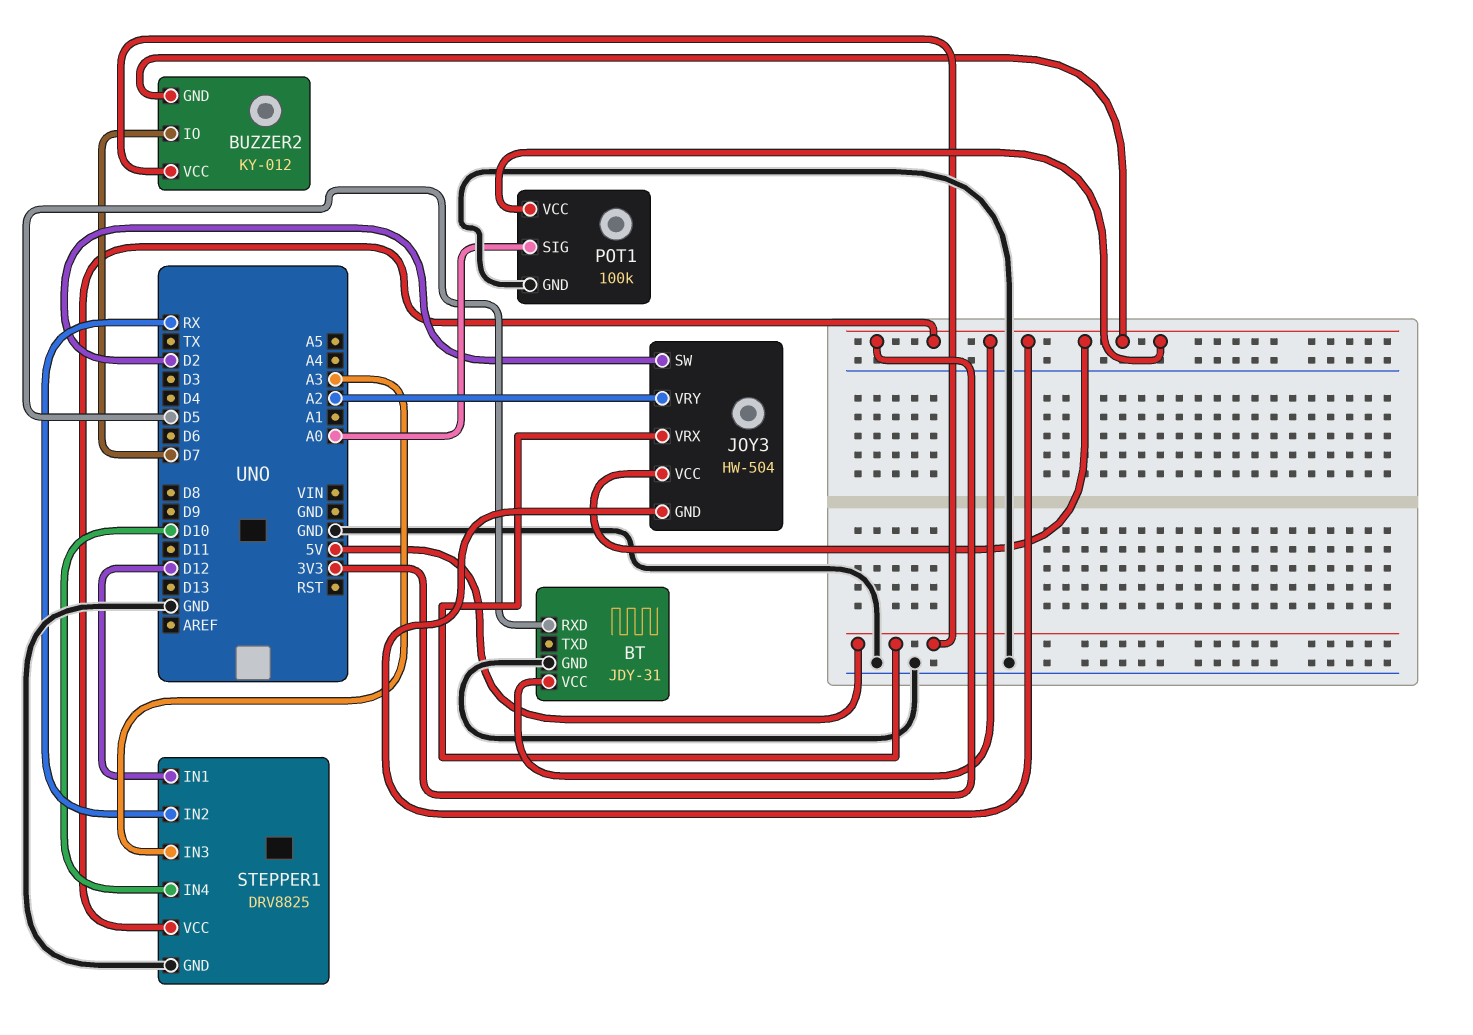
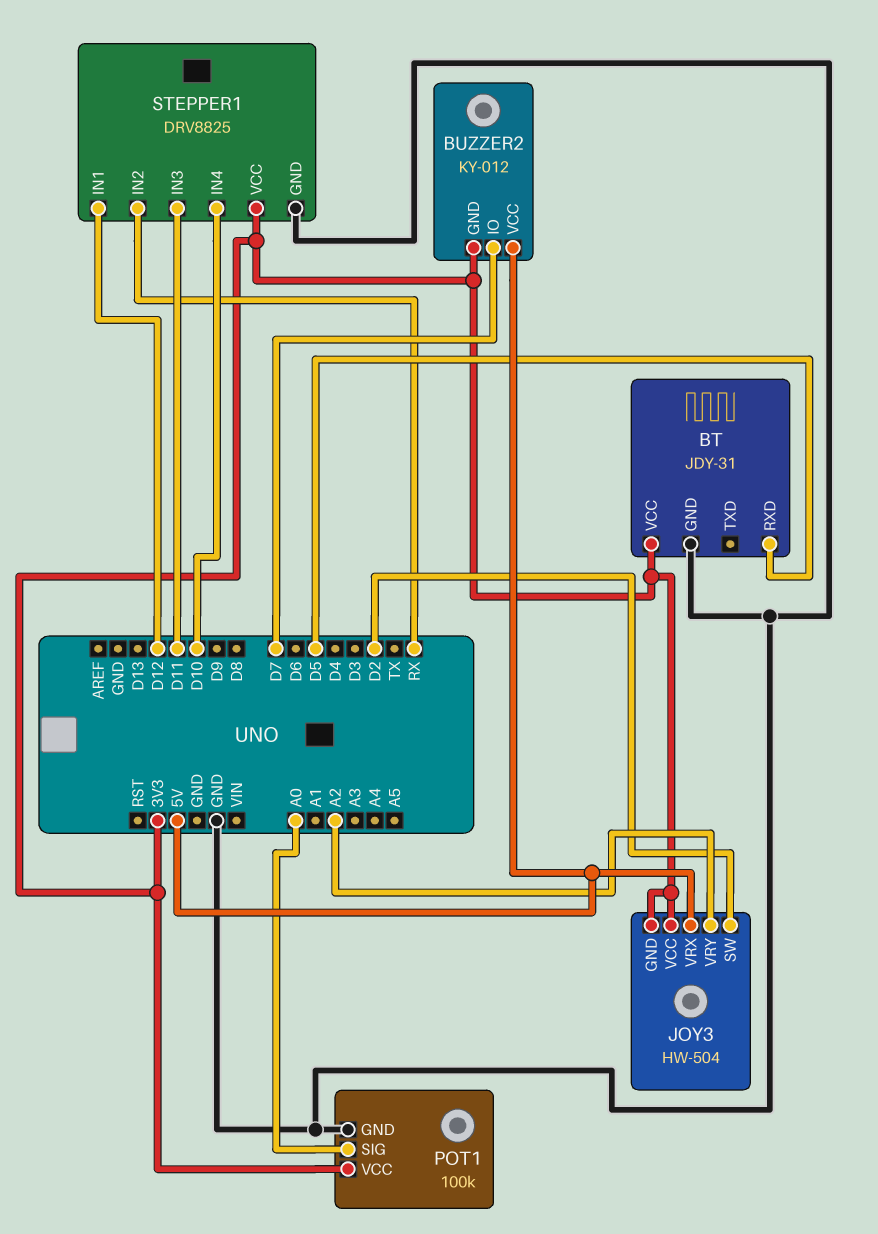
STEPPER1 pin IN3: A3 -> D11

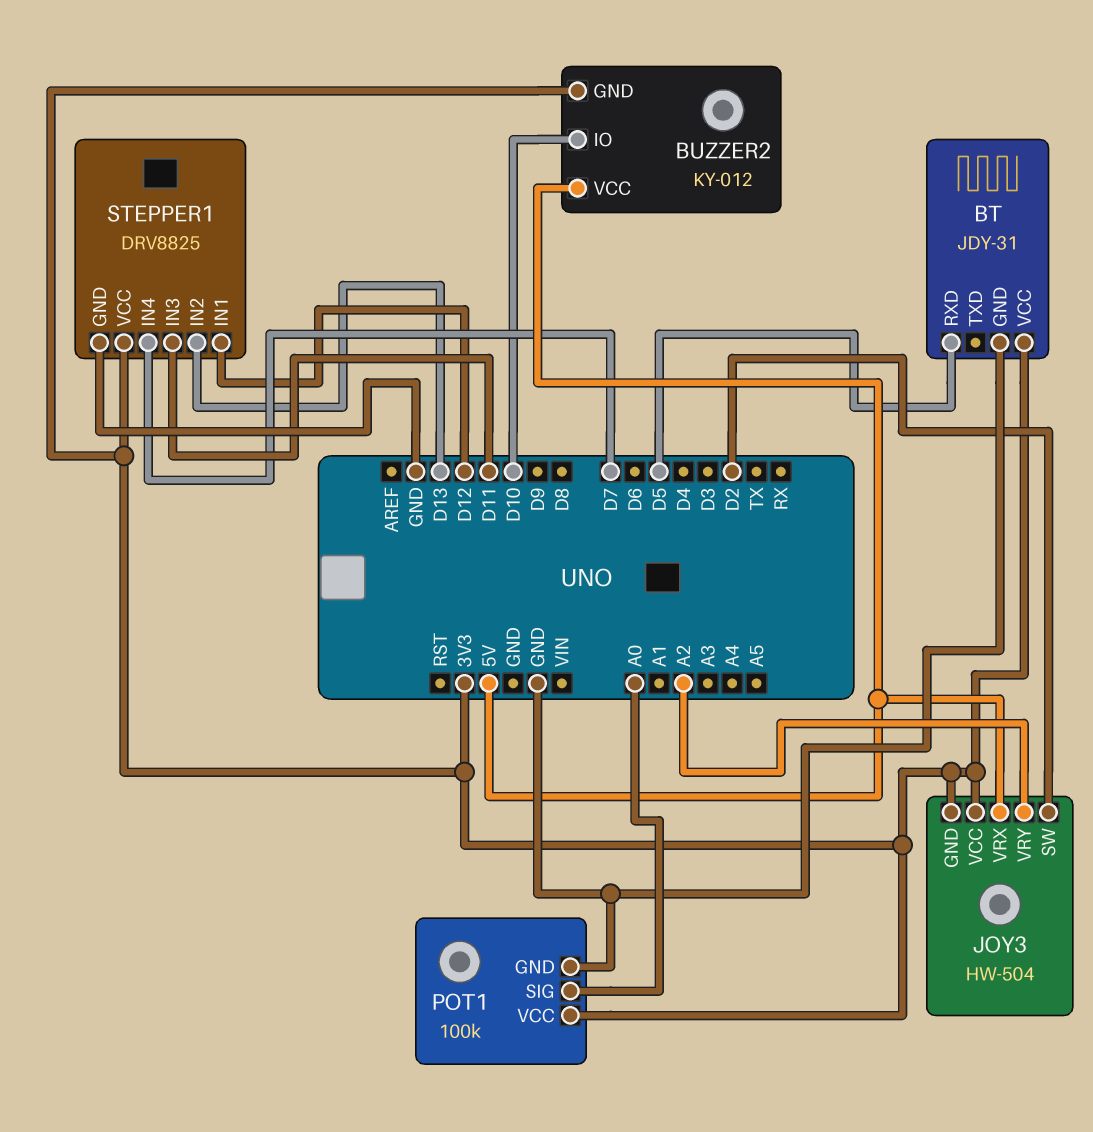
BUZZER2 pin IO: D7 -> D10
STEPPER1 pin IN2: RX -> D13
STEPPER1 pin IN4: D10 -> D7

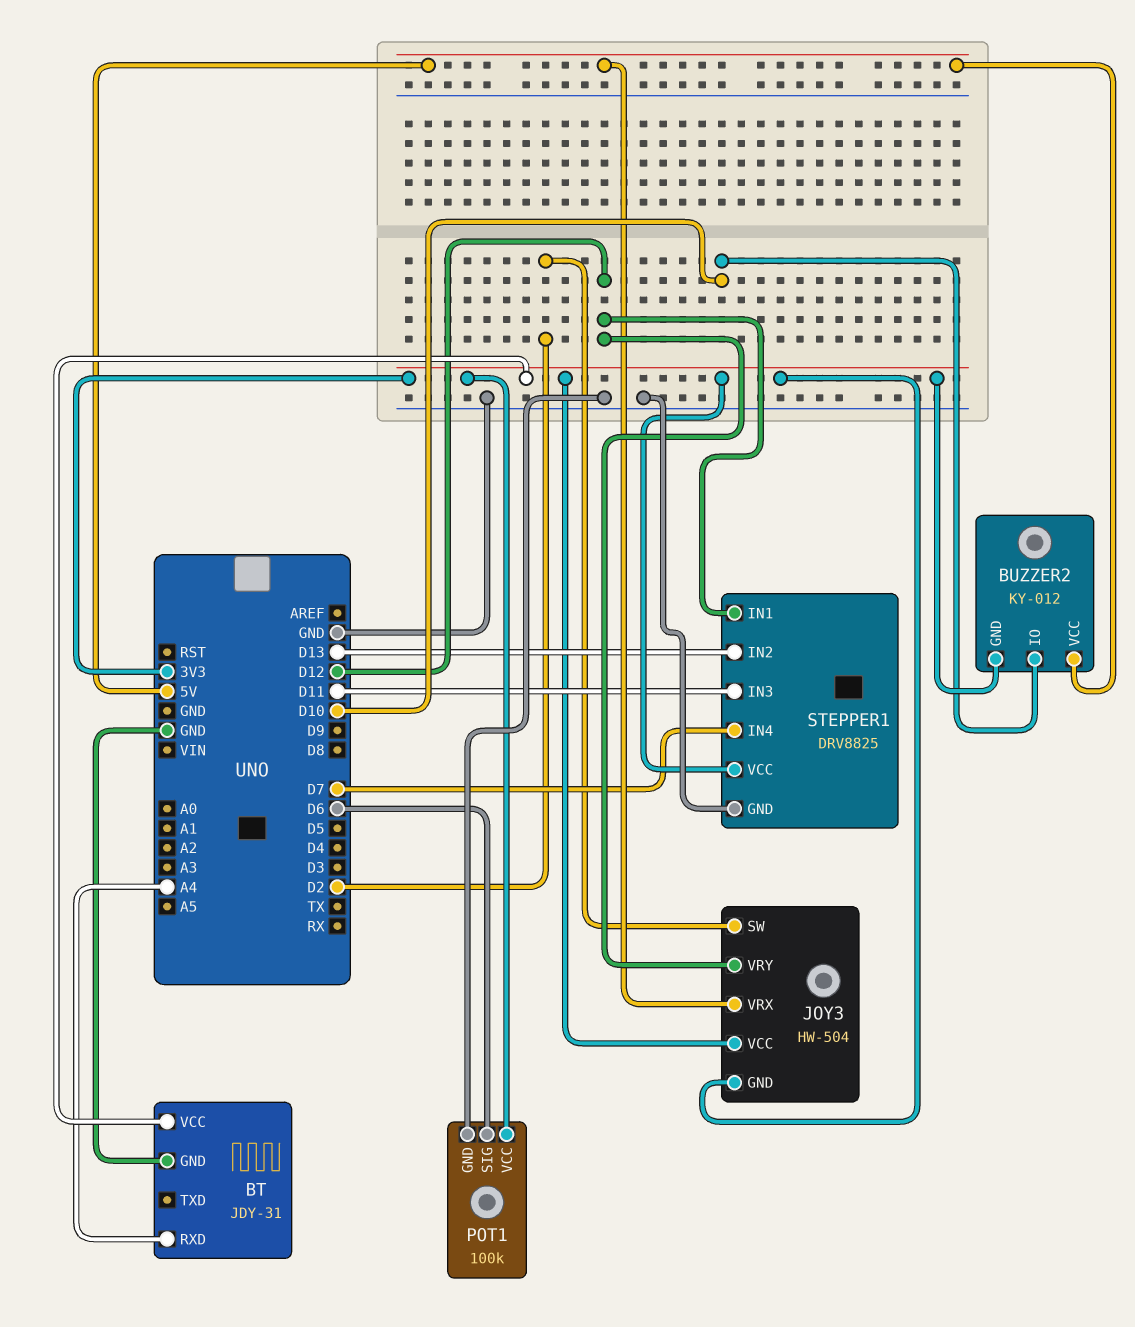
BT pin RXD: D5 -> A4
JOY3 pin VRY: A2 -> D12
POT1 pin SIG: A0 -> D6

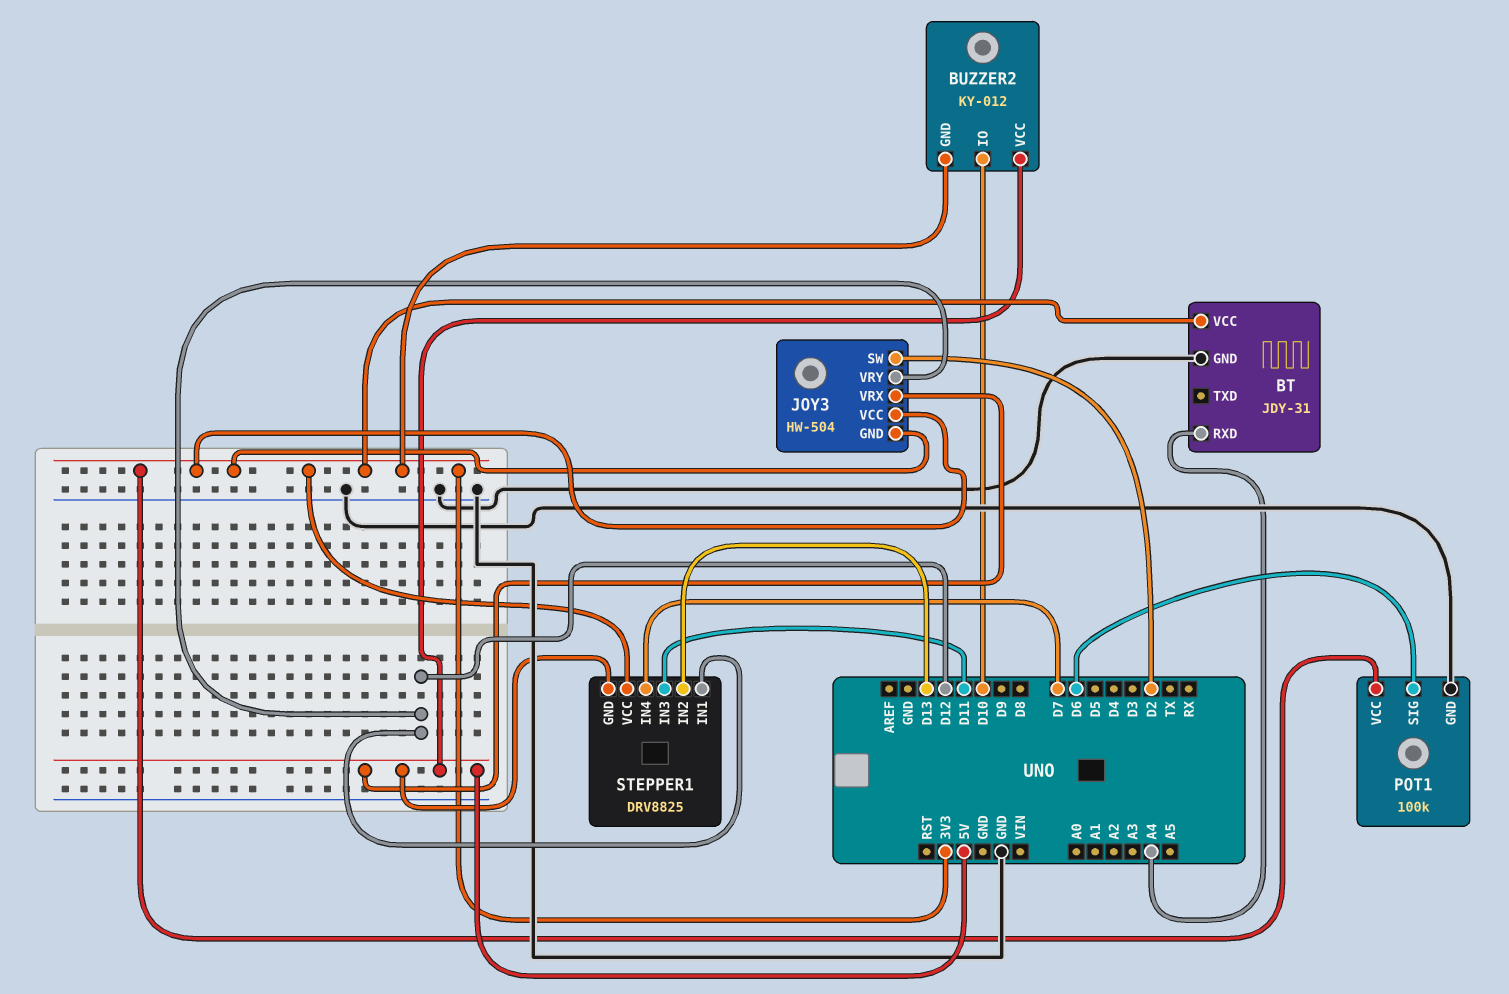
STEPPER1 pin GND: GND -> 5V

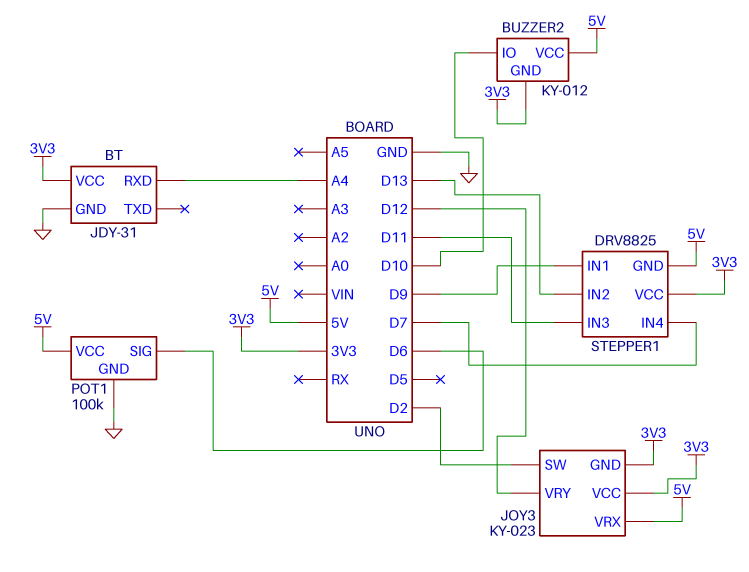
JOY3: HW-504 -> KY-023
POT1 pin VCC: 3V3 -> 5V
STEPPER1 pin IN1: D12 -> D9

